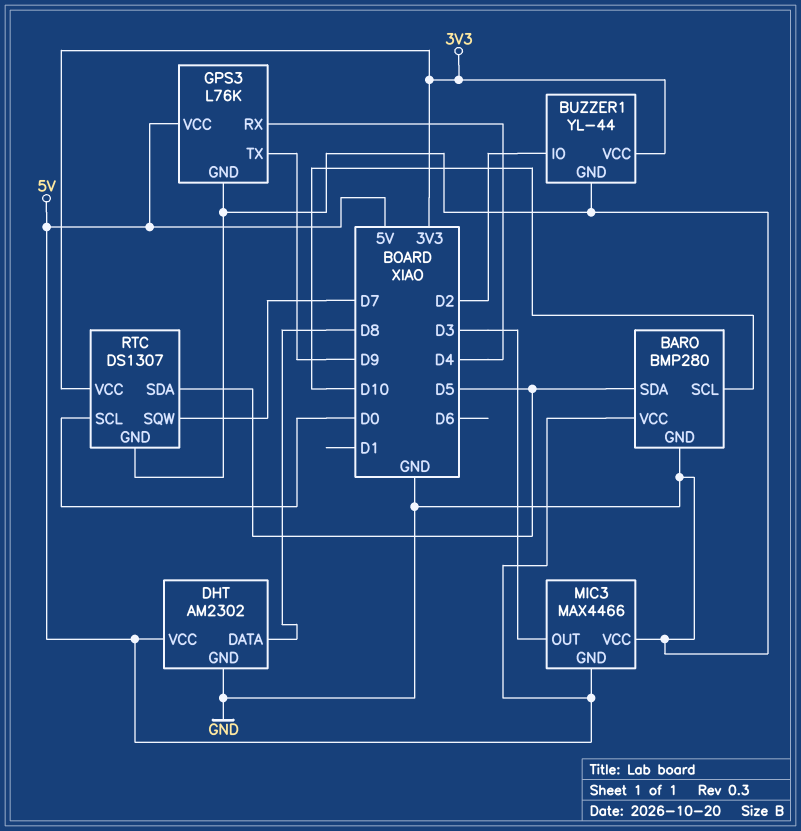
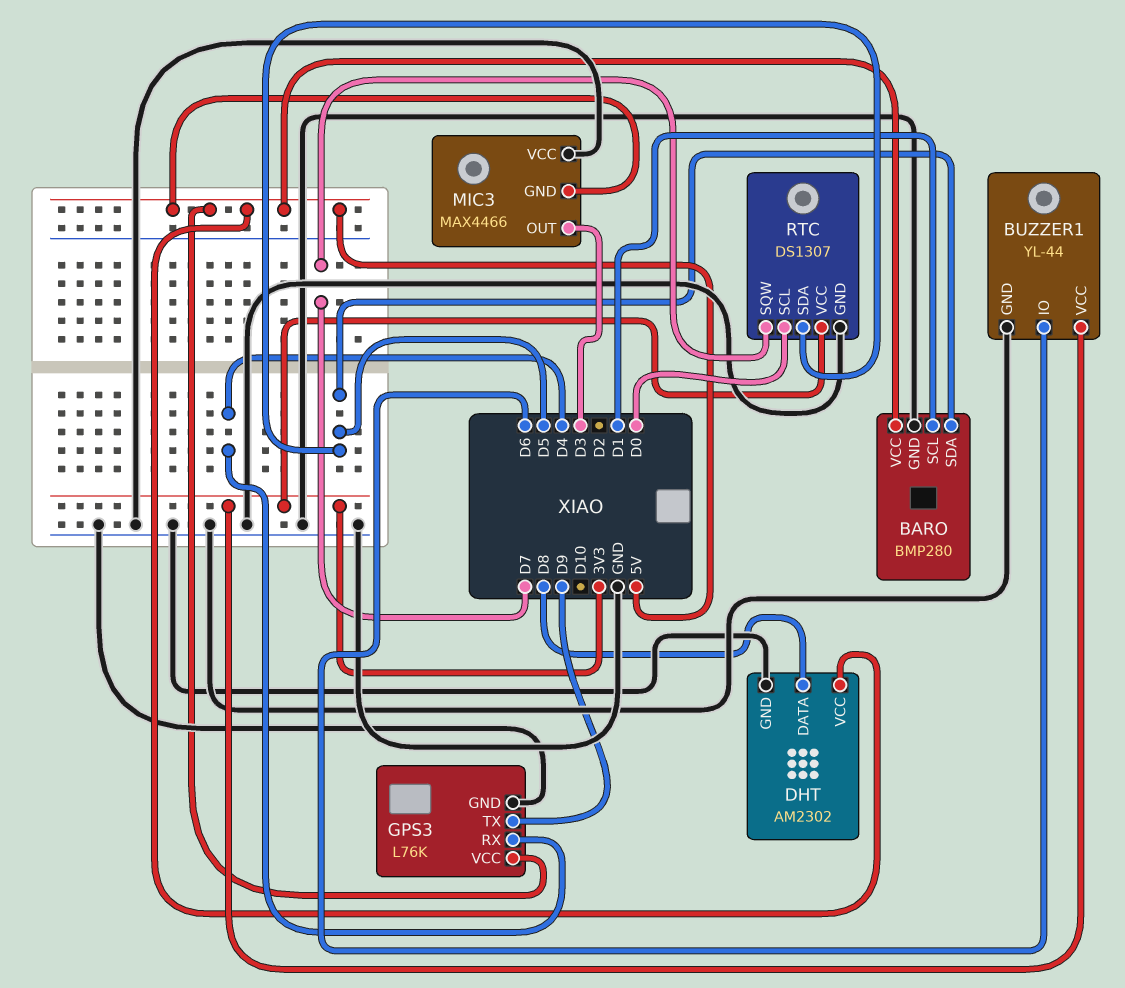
BARO pin SCL: D10 -> D1
BUZZER1 pin IO: D2 -> D6

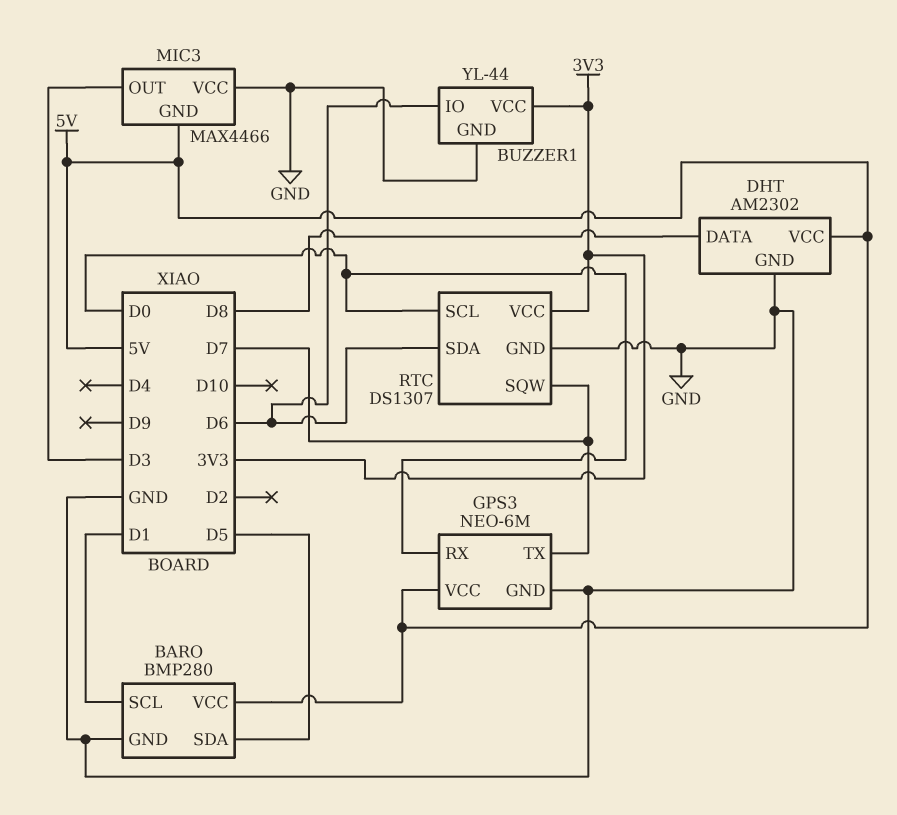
GPS3: L76K -> NEO-6M
GPS3 pin RX: D4 -> D0
GPS3 pin TX: D9 -> D7
RTC pin SDA: D5 -> D6

